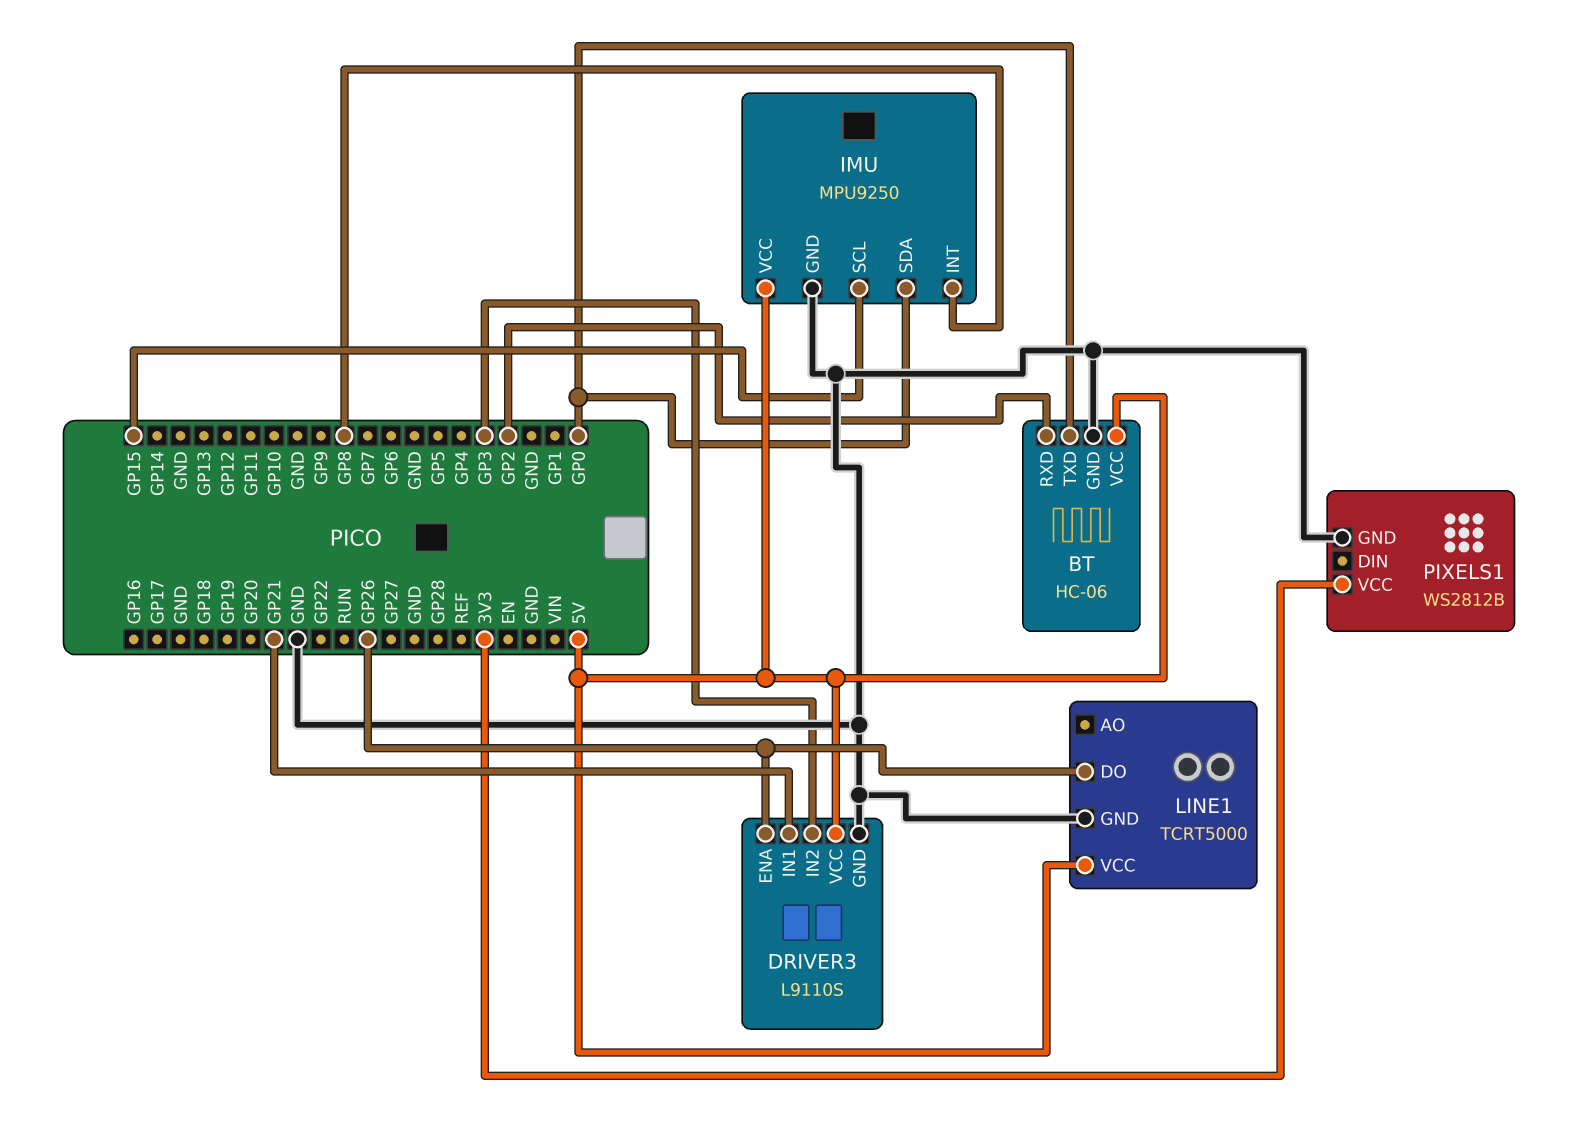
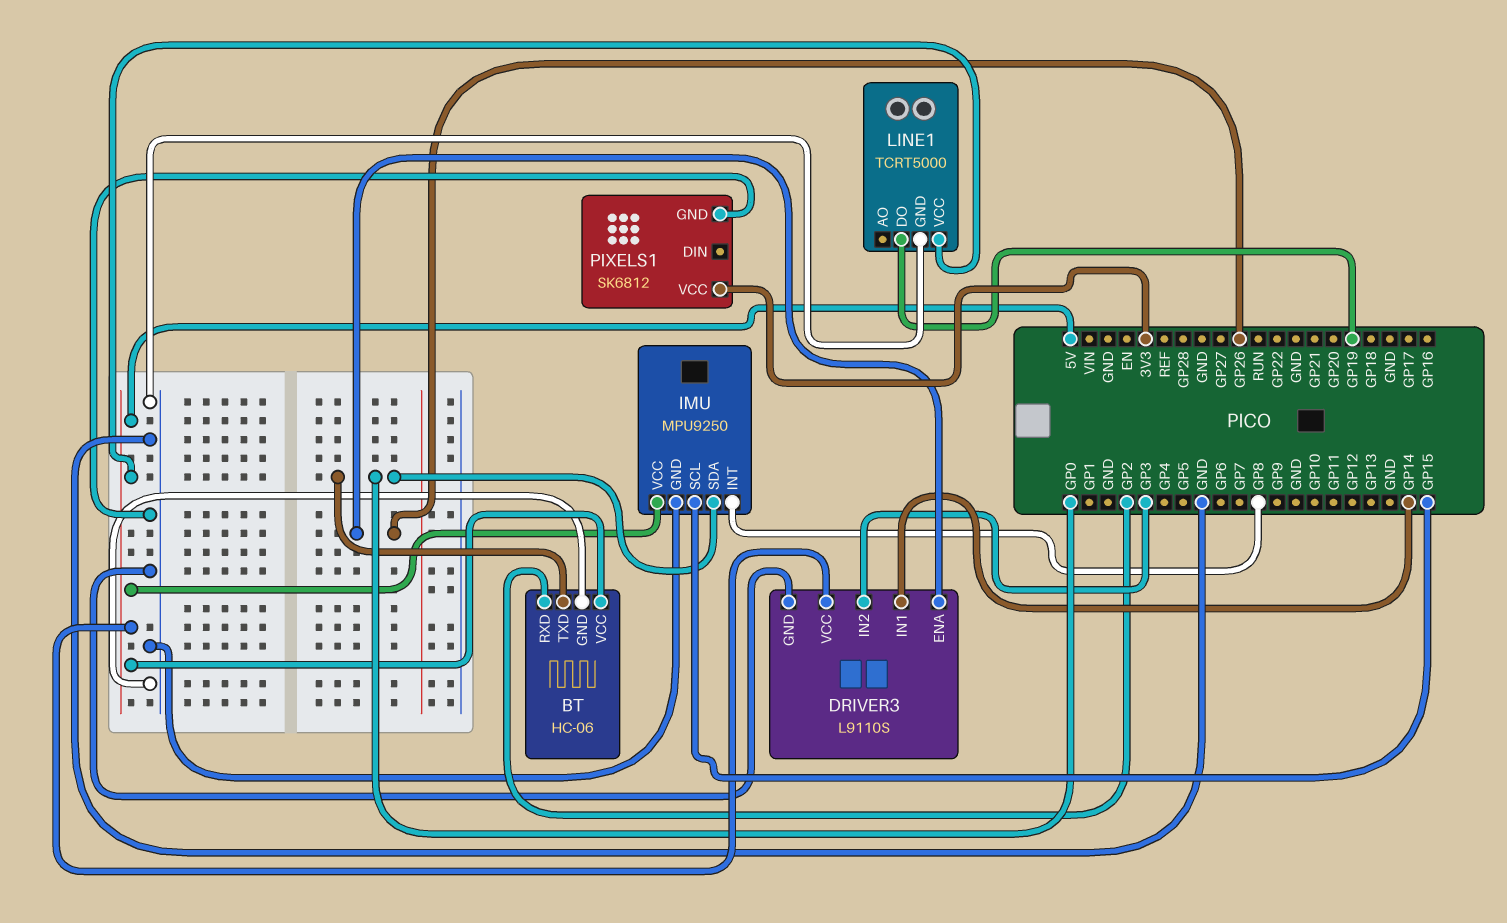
DRIVER3 pin IN1: GP21 -> GP14
LINE1 pin DO: GP26 -> GP19
PIXELS1: WS2812B -> SK6812

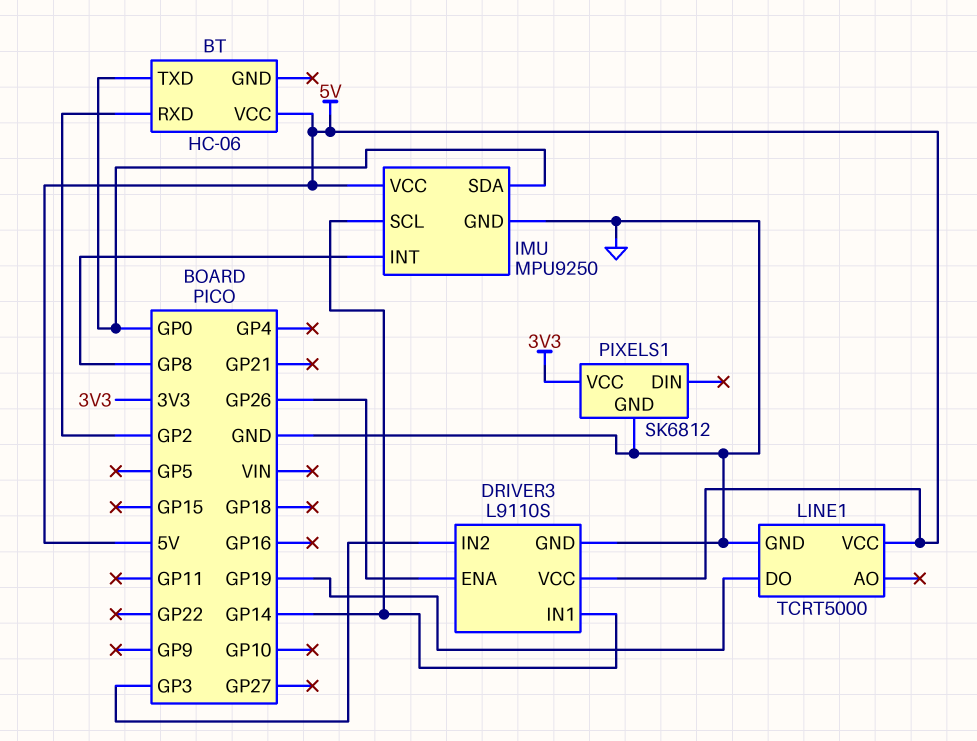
BT pin GND: GND -> none
IMU pin SCL: GP15 -> GP14

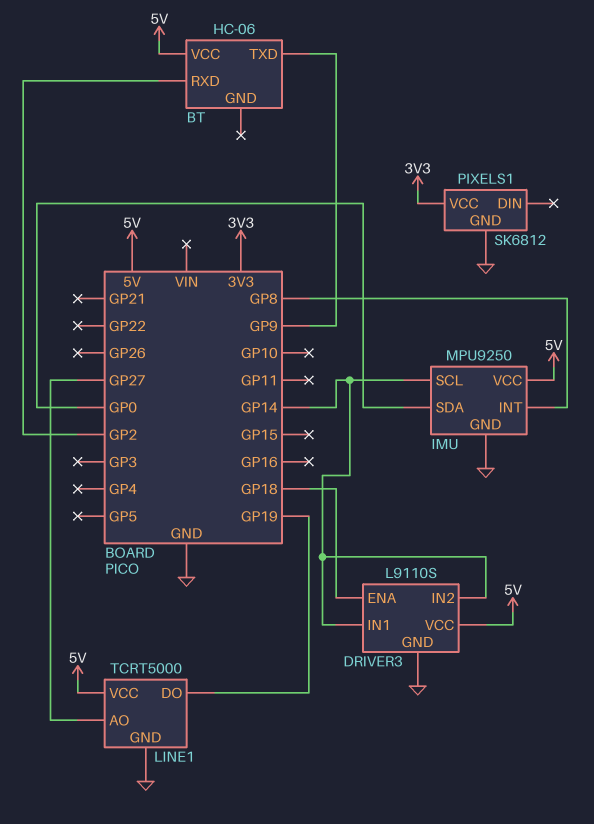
BT pin TXD: GP0 -> GP9
DRIVER3 pin ENA: GP26 -> GP18
DRIVER3 pin IN2: GP3 -> GP14
LINE1 pin AO: none -> GP27

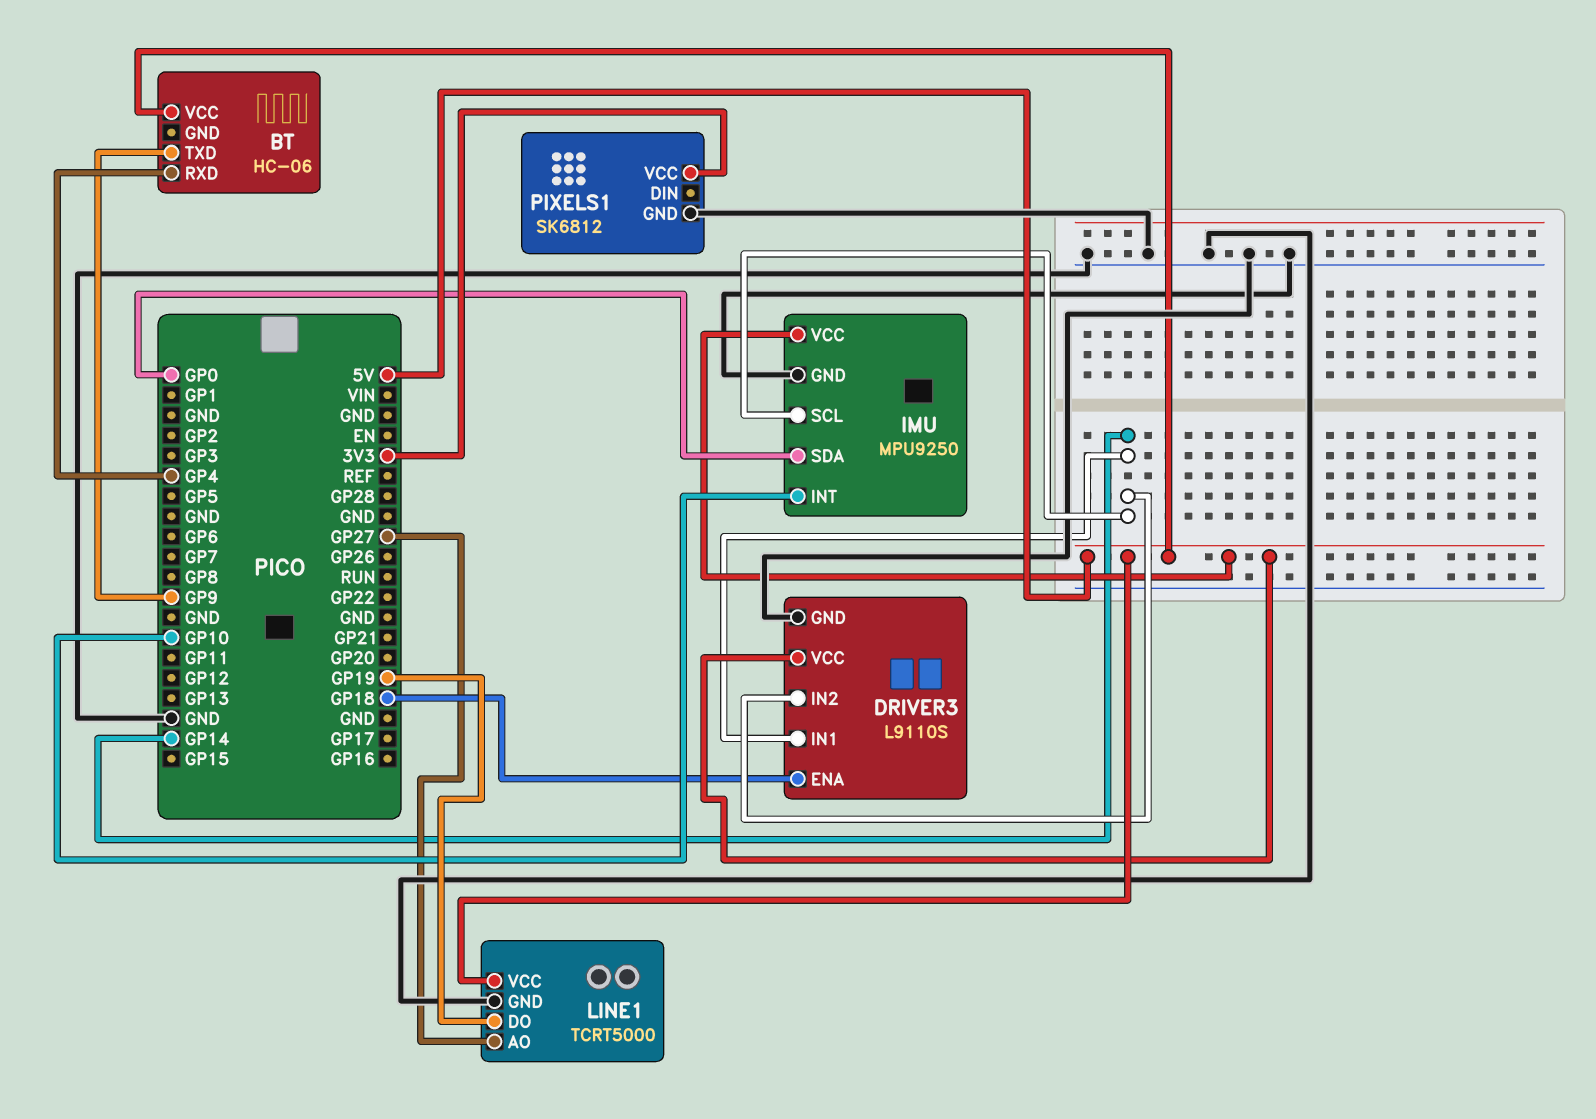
BT pin RXD: GP2 -> GP4
IMU pin INT: GP8 -> GP10

